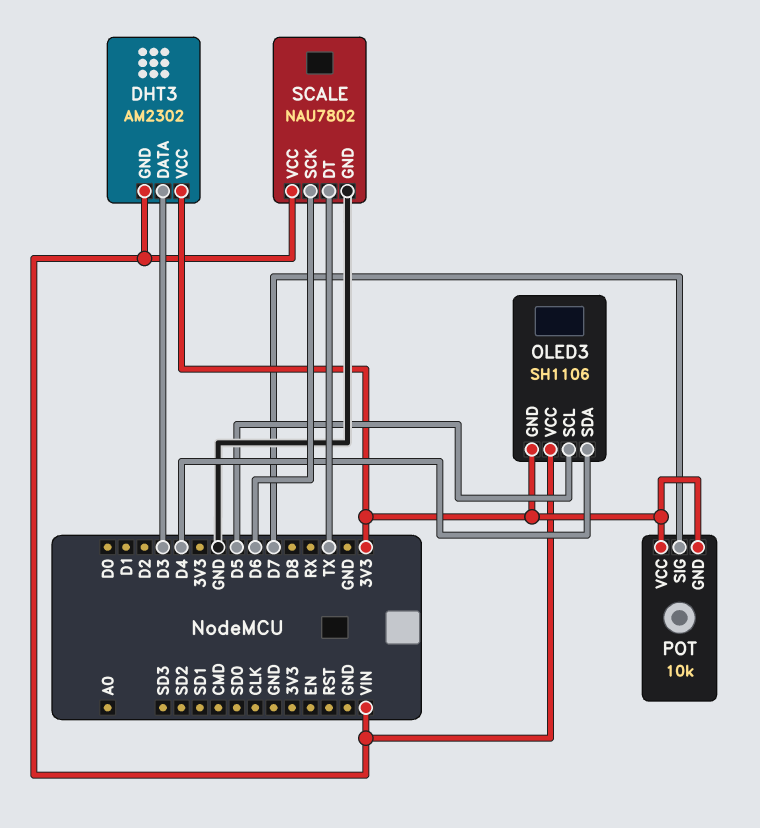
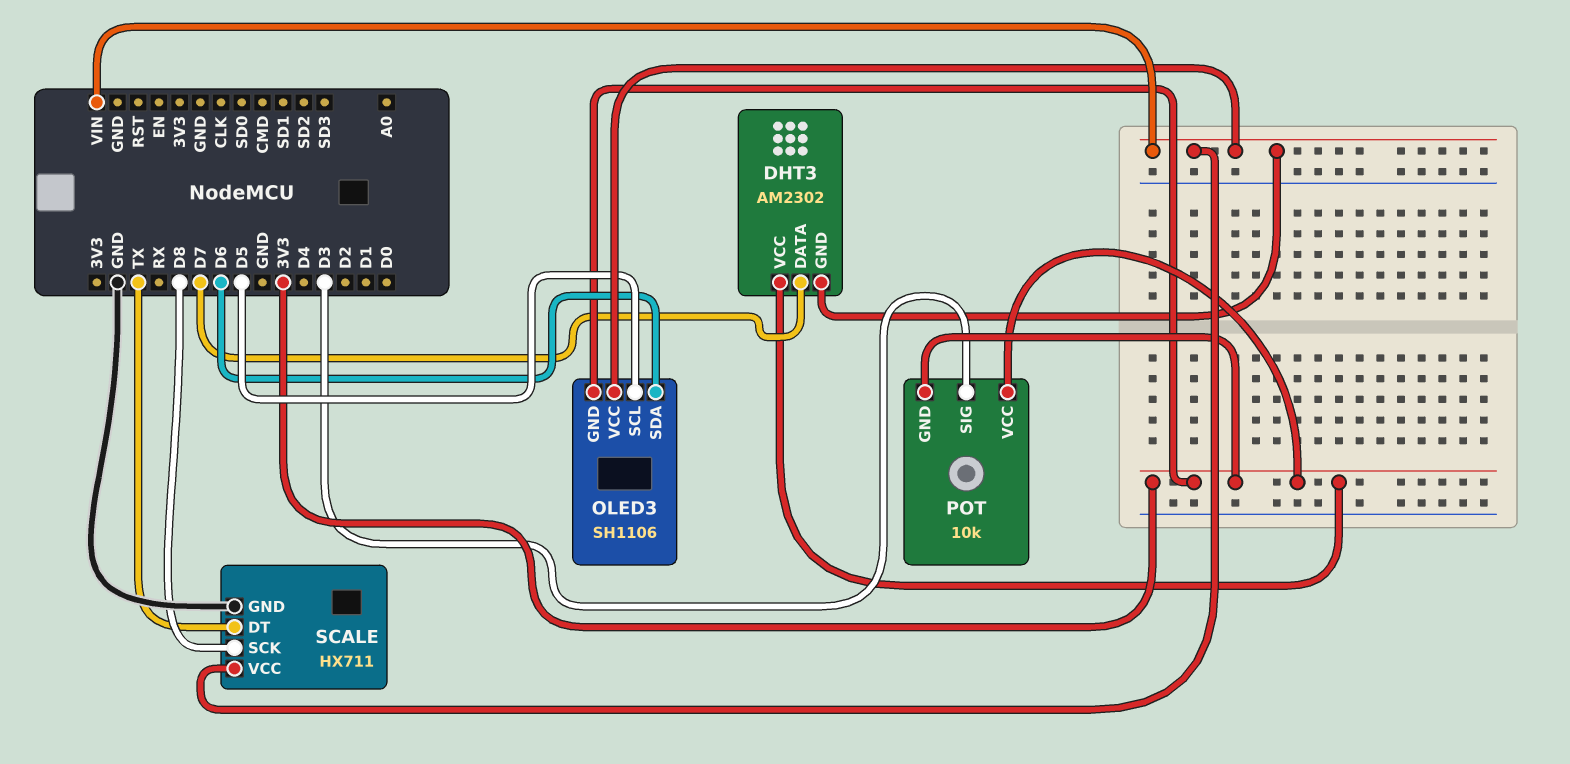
DHT3 pin DATA: D3 -> D7
OLED3 pin SDA: D4 -> D6
POT pin SIG: D7 -> D3
SCALE: NAU7802 -> HX711
SCALE pin SCK: D6 -> D8

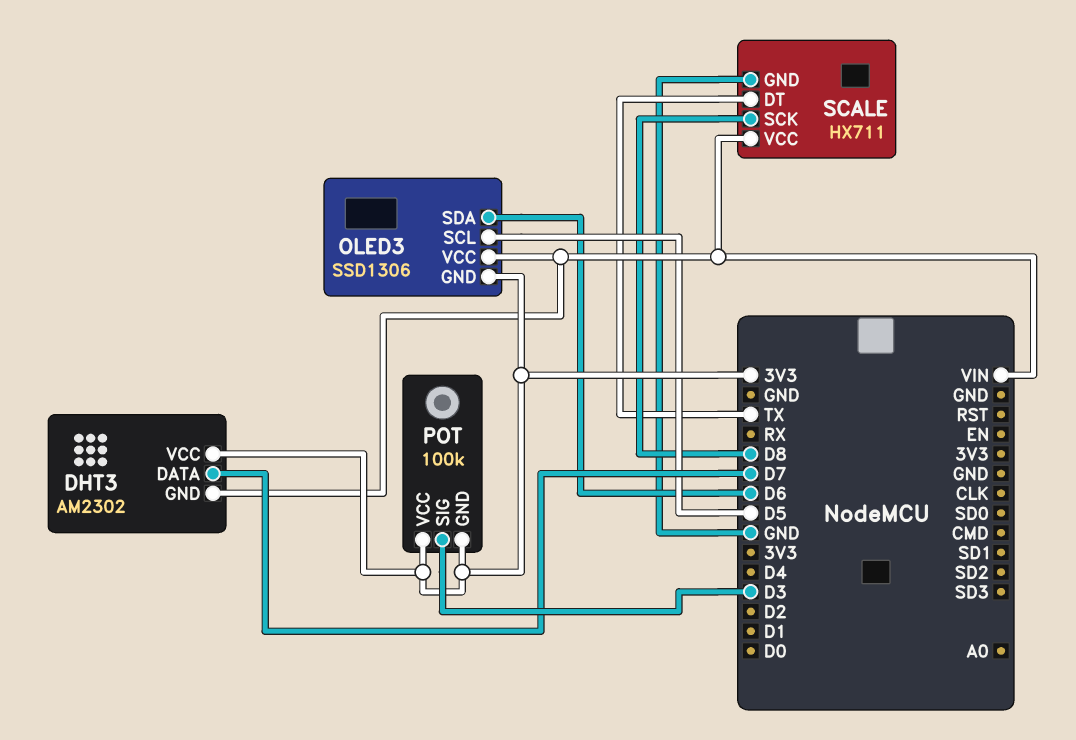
OLED3: SH1106 -> SSD1306
POT: 10k -> 100k

